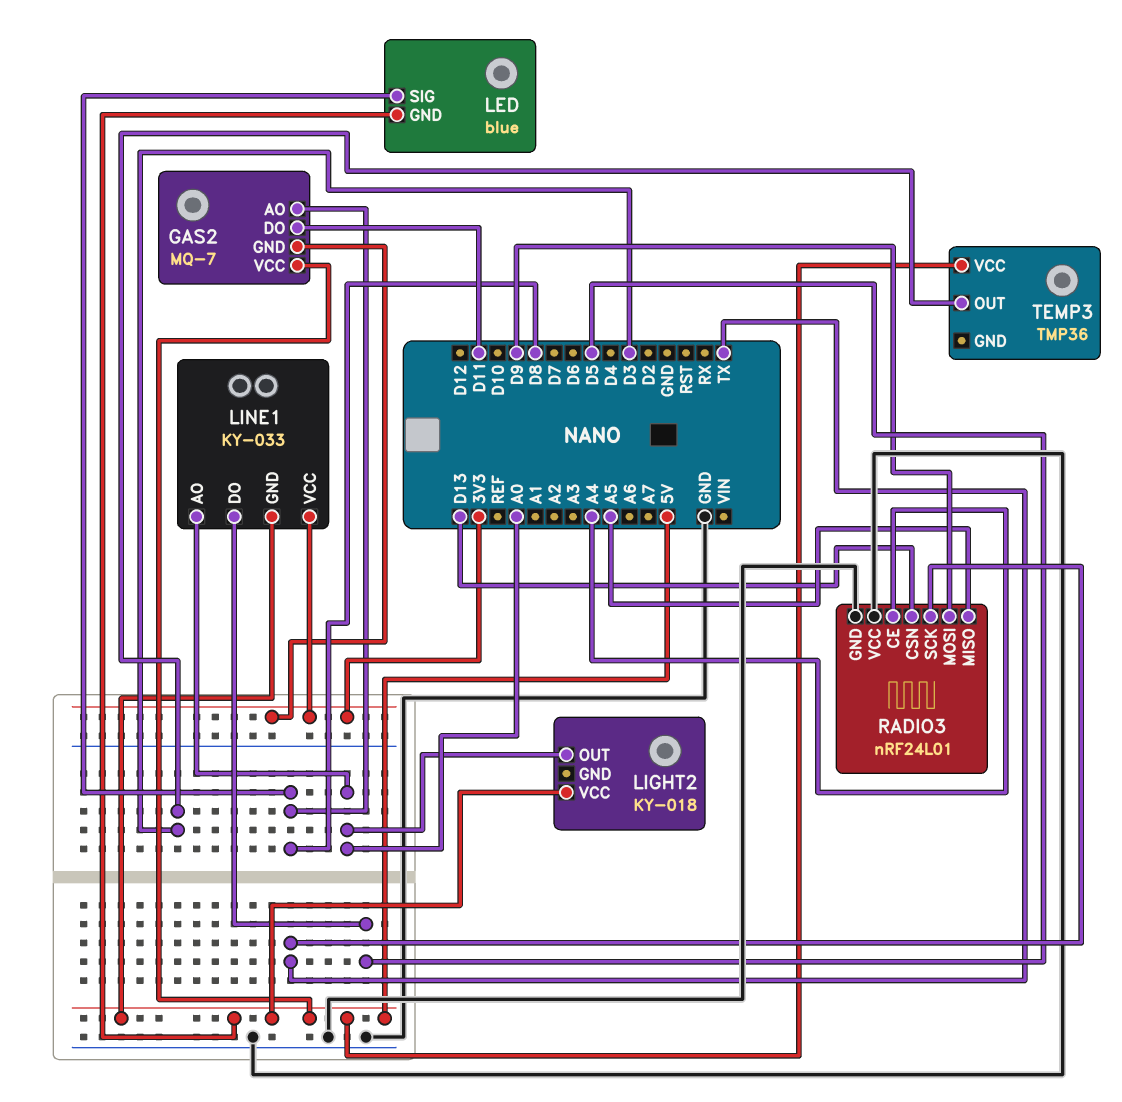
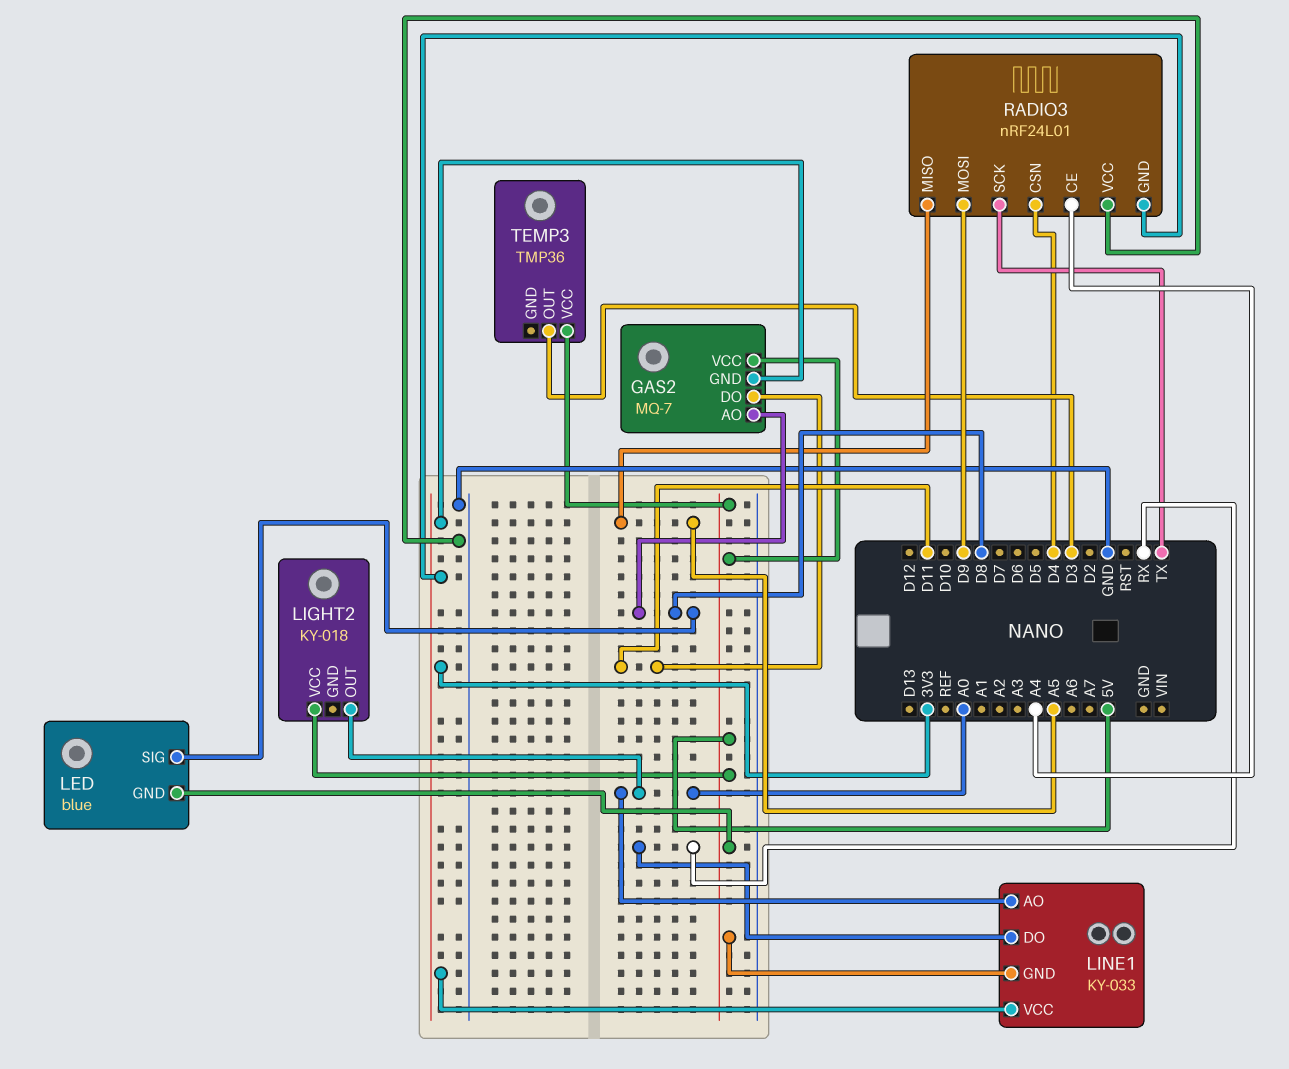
LINE1 pin DO: D5 -> RX
RADIO3 pin CSN: D13 -> D4
RADIO3 pin GND: GND -> 3V3

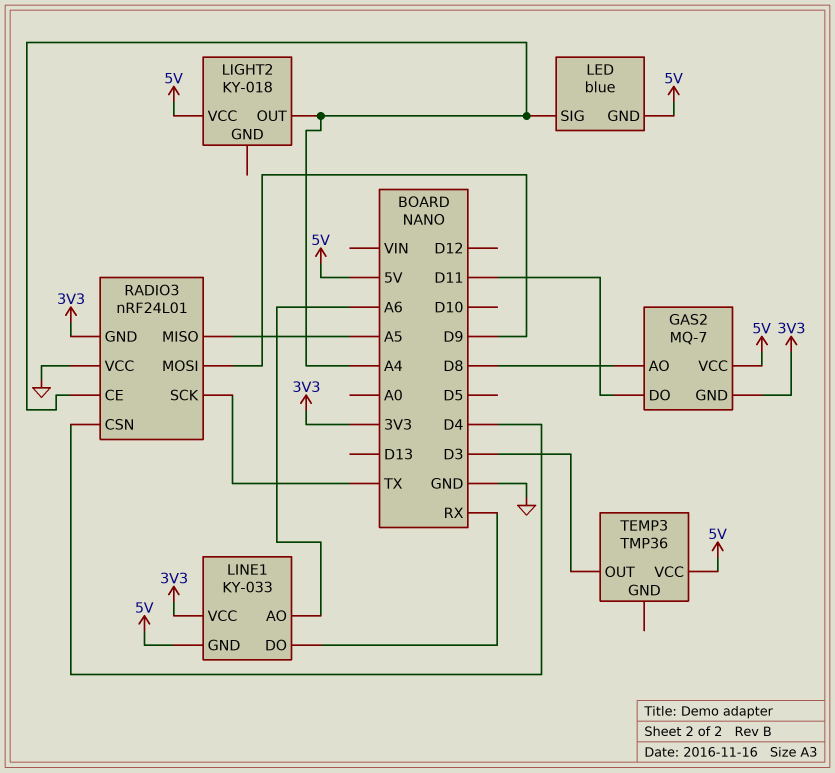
LED pin SIG: D8 -> A4
LIGHT2 pin OUT: A0 -> A4
LINE1 pin AO: A0 -> A6

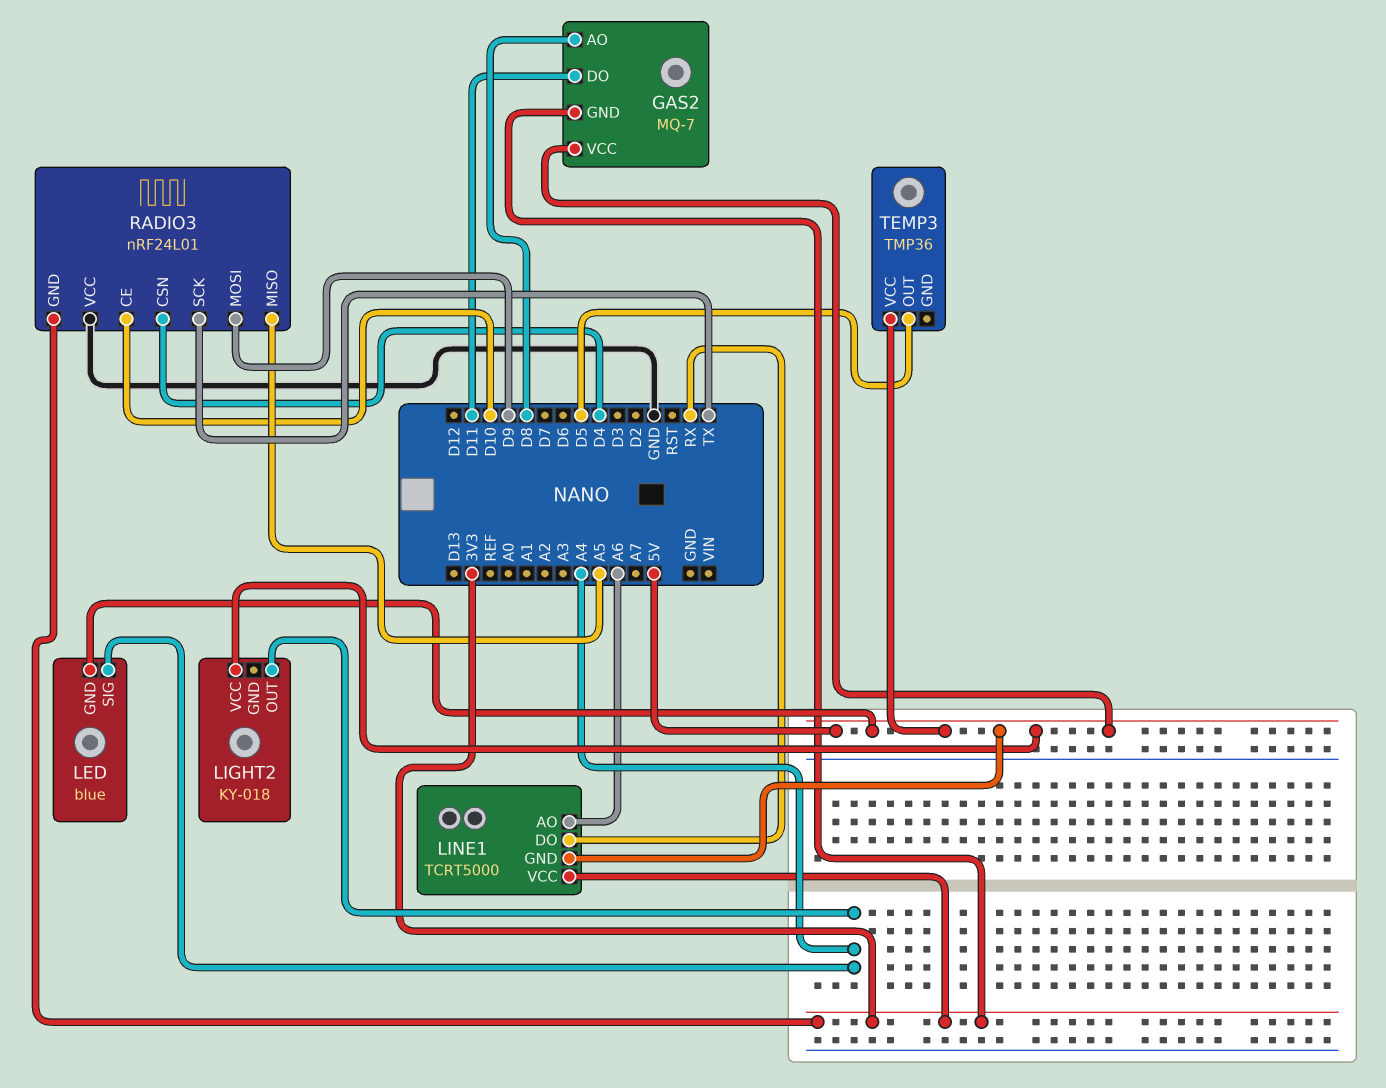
LINE1: KY-033 -> TCRT5000
RADIO3 pin CE: A4 -> D10
TEMP3 pin OUT: D3 -> D5

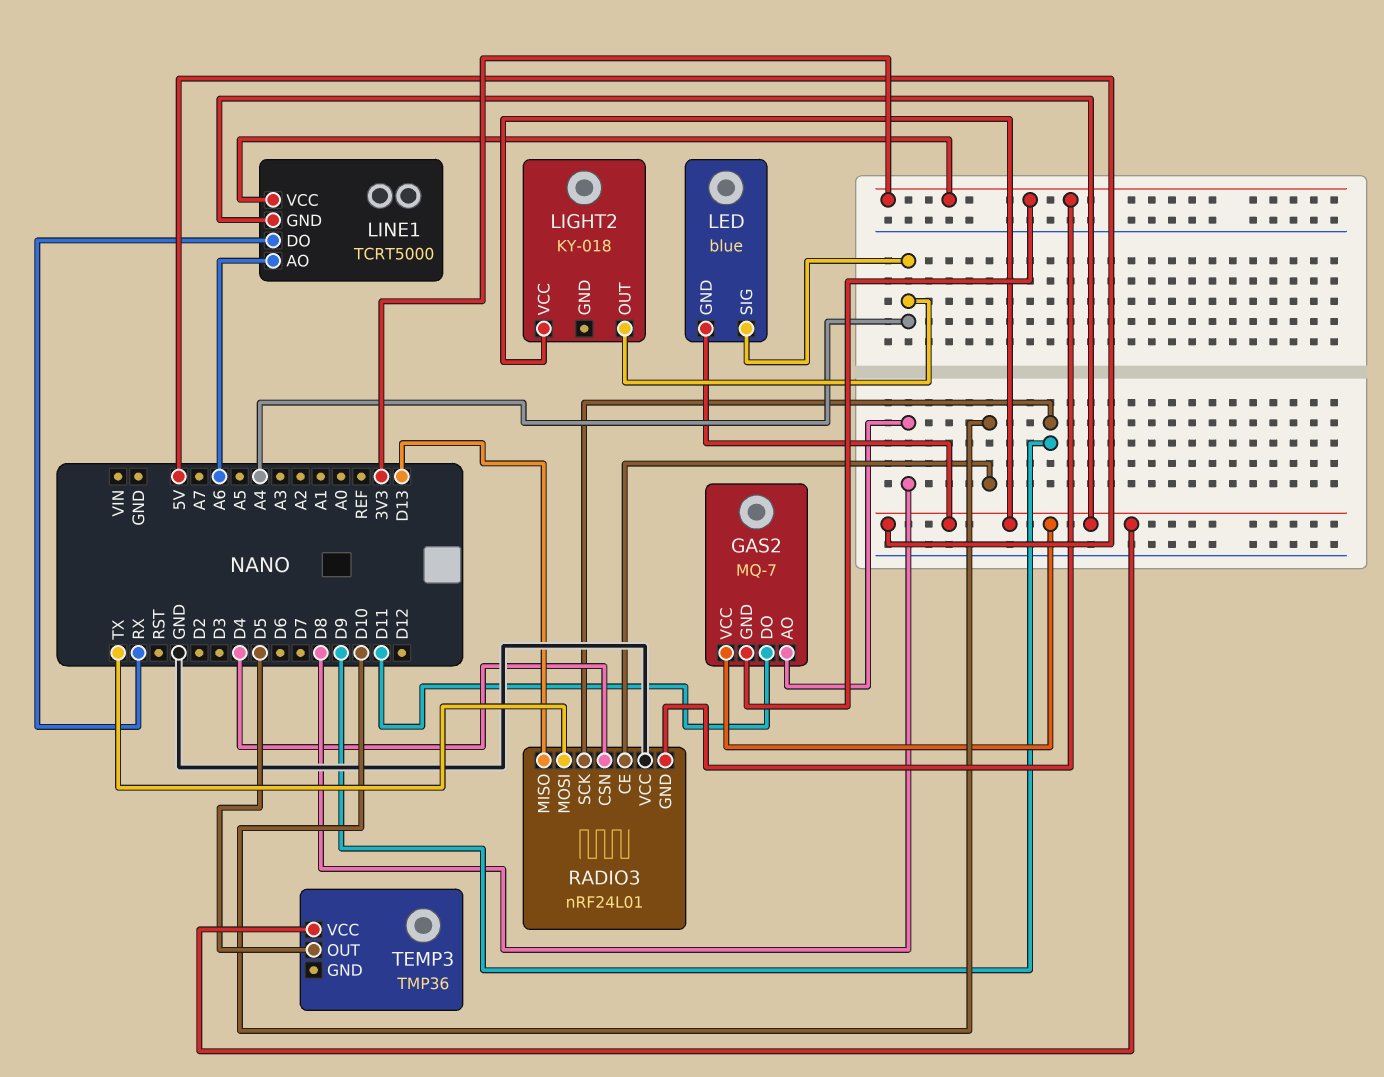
RADIO3 pin MISO: A5 -> D13
RADIO3 pin MOSI: D9 -> TX
RADIO3 pin SCK: TX -> D9

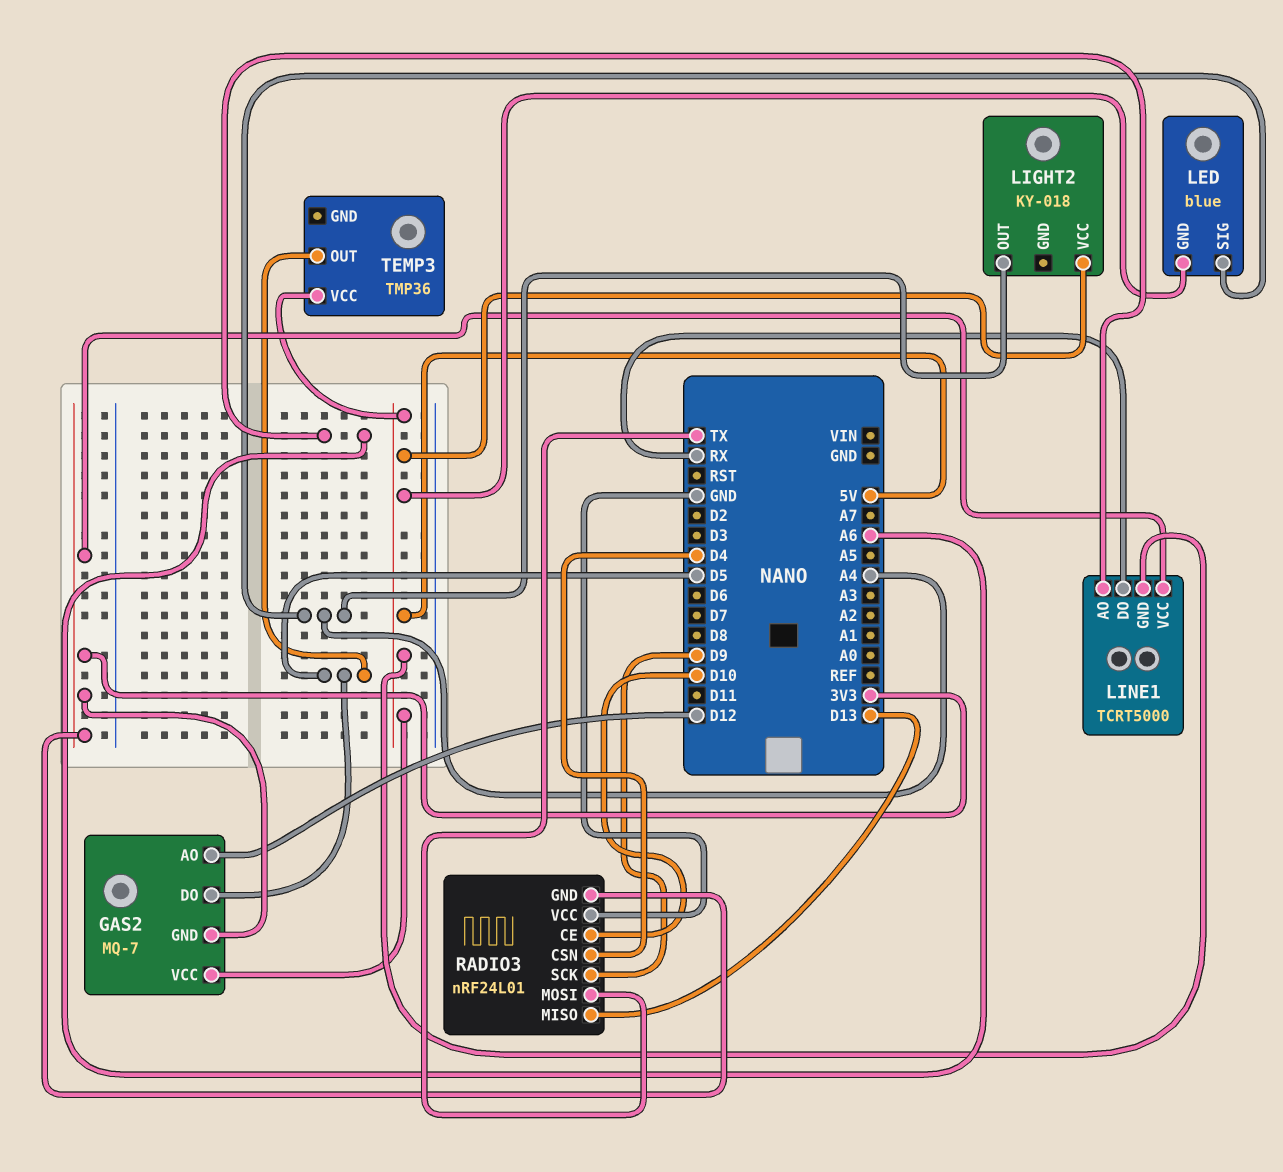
GAS2 pin AO: D8 -> D12
GAS2 pin DO: D11 -> D5

